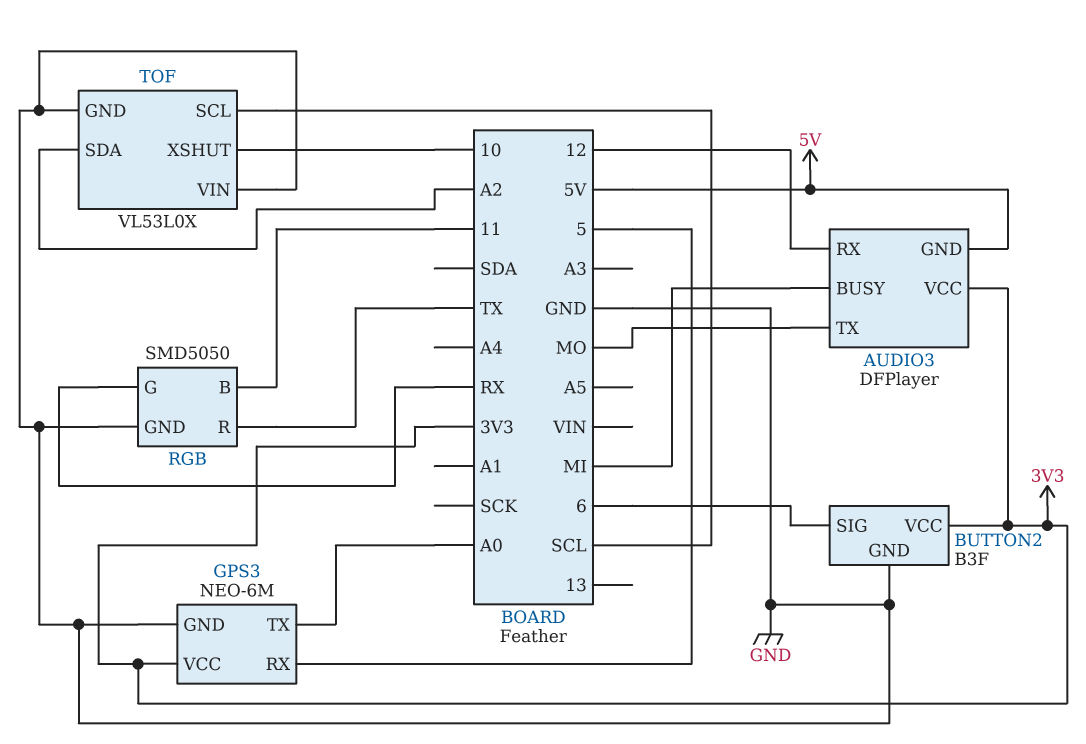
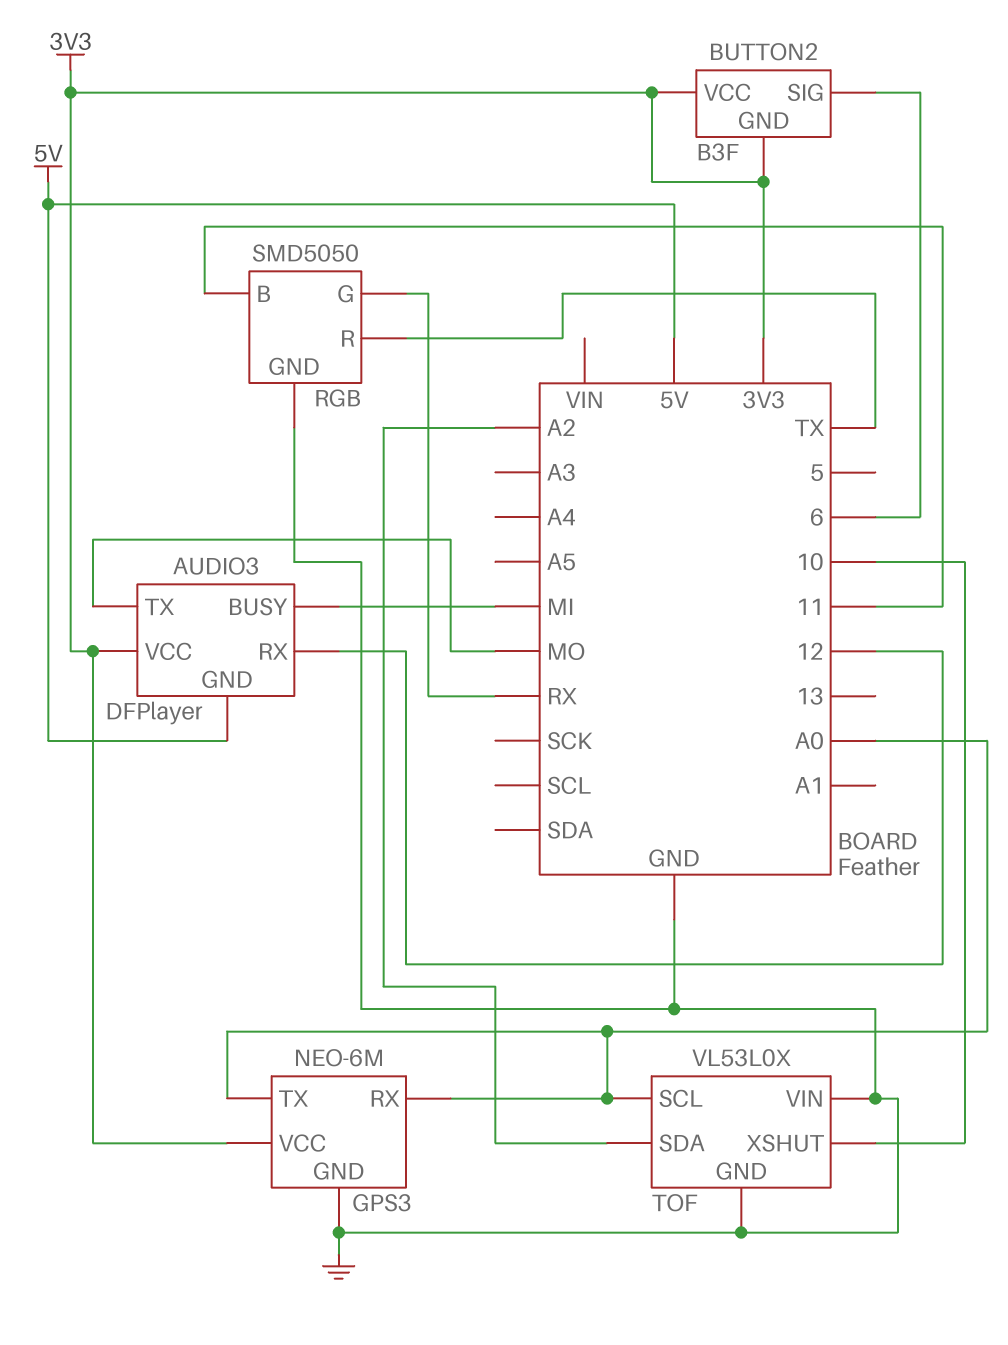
BUTTON2 pin GND: GND -> 3V3
GPS3 pin RX: 5 -> A0
TOF pin SCL: SCL -> A0

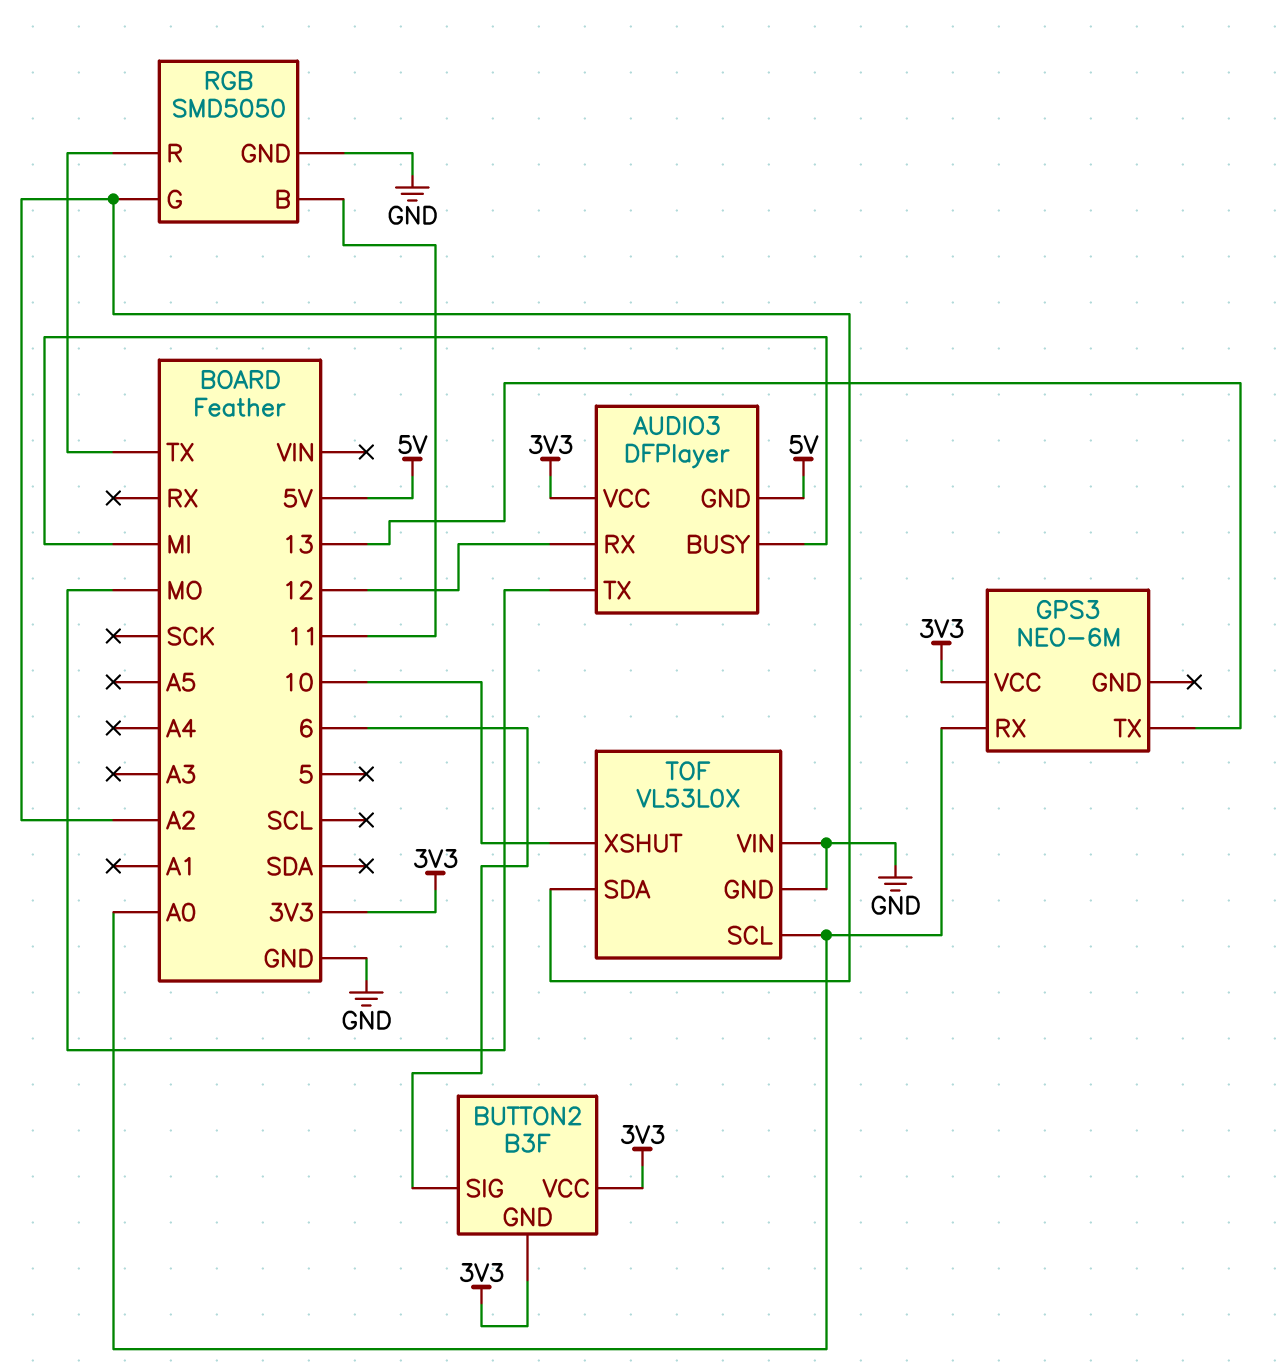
GPS3 pin GND: GND -> none
GPS3 pin TX: A0 -> 13
RGB pin G: RX -> A2

